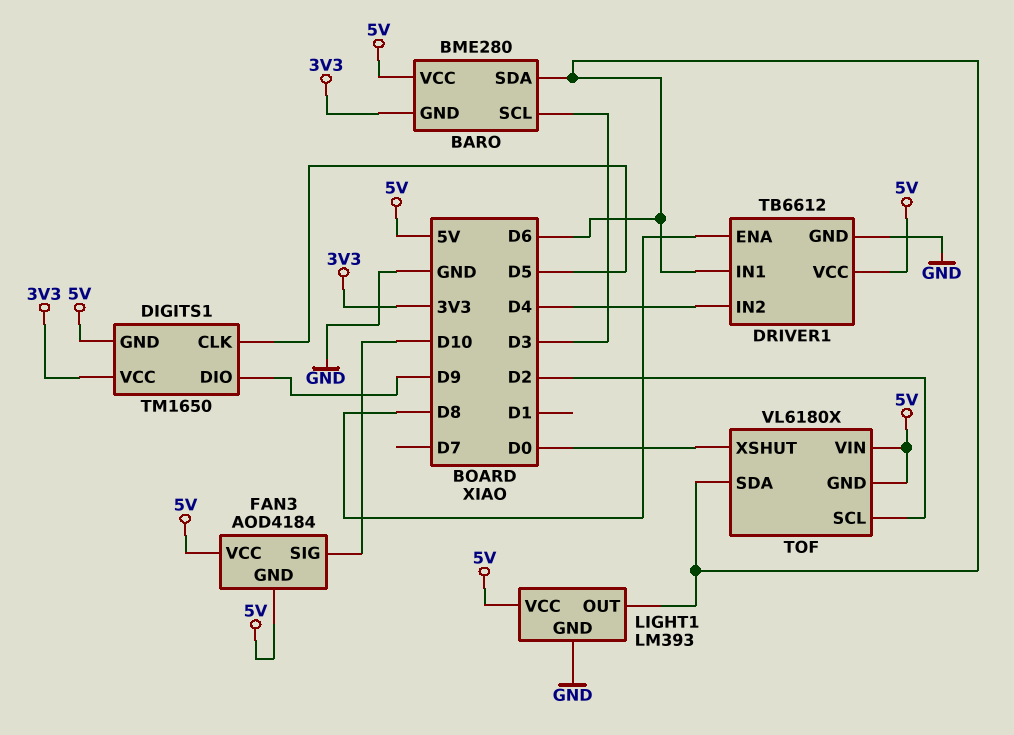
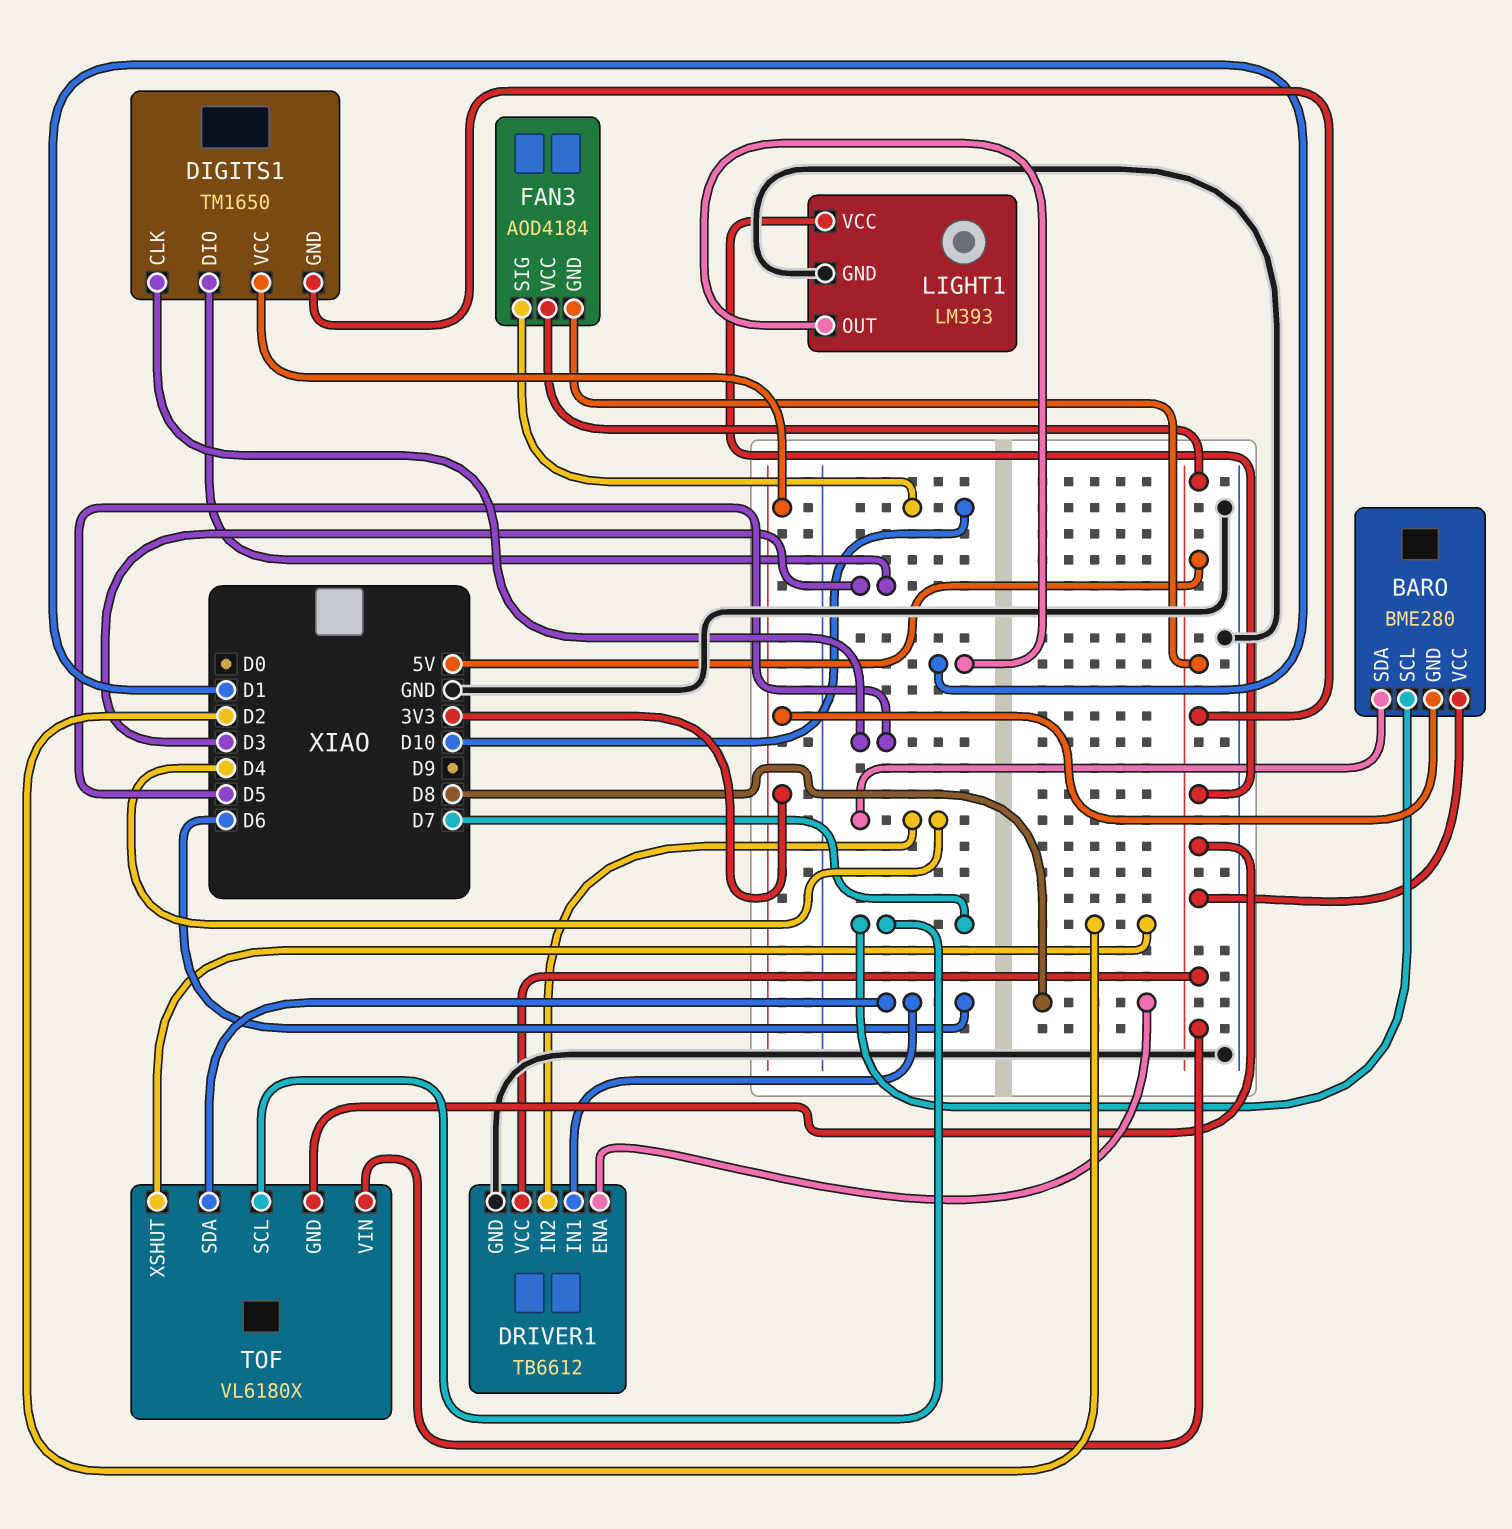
BARO pin SCL: D3 -> D7
BARO pin SDA: D6 -> D4
DIGITS1 pin DIO: D9 -> D3
LIGHT1 pin OUT: D6 -> D1
TOF pin SCL: D2 -> D7
TOF pin XSHUT: D0 -> D2

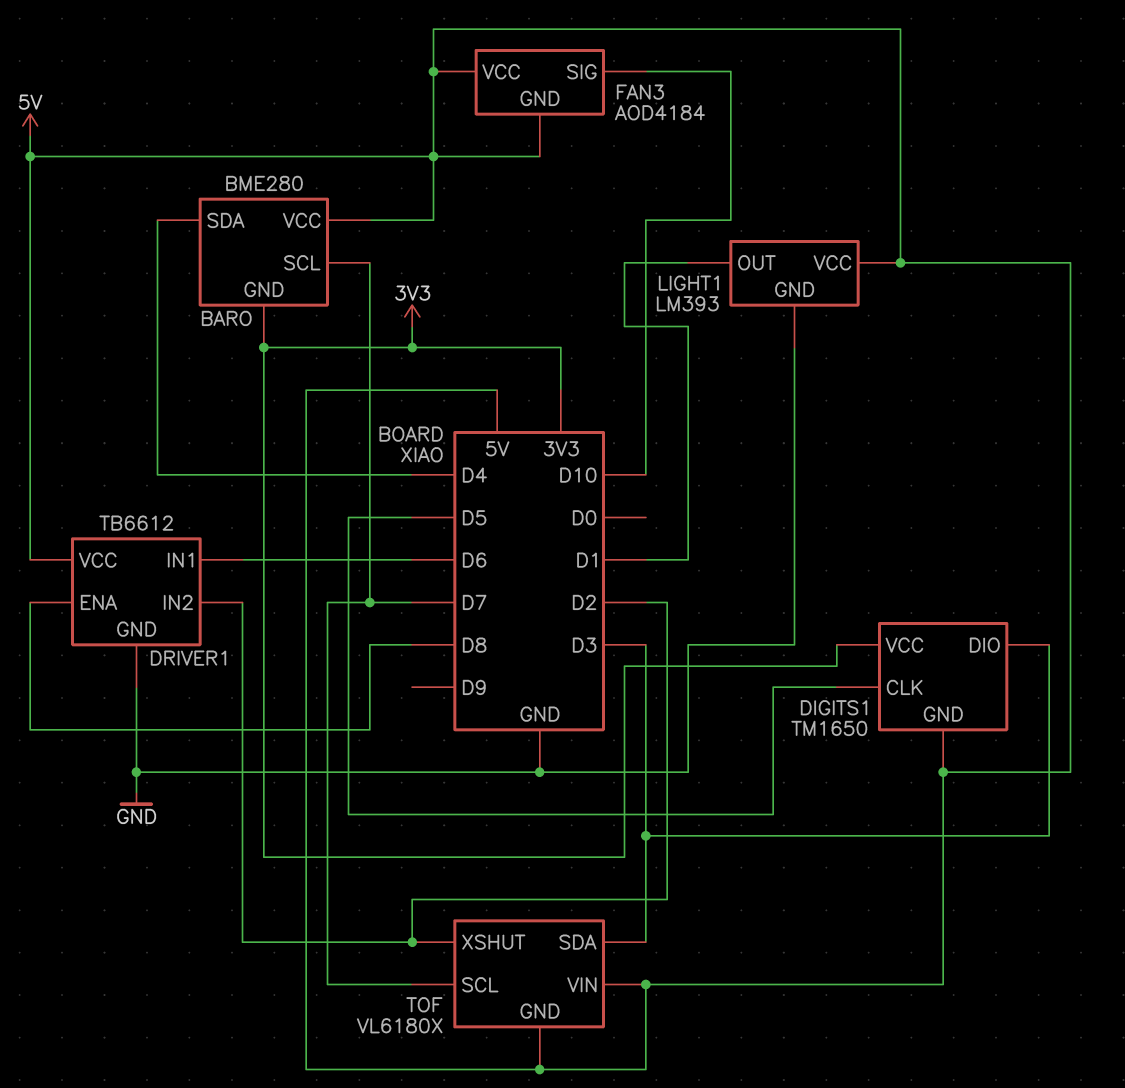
DRIVER1 pin IN2: D4 -> D2
TOF pin SDA: D6 -> D3

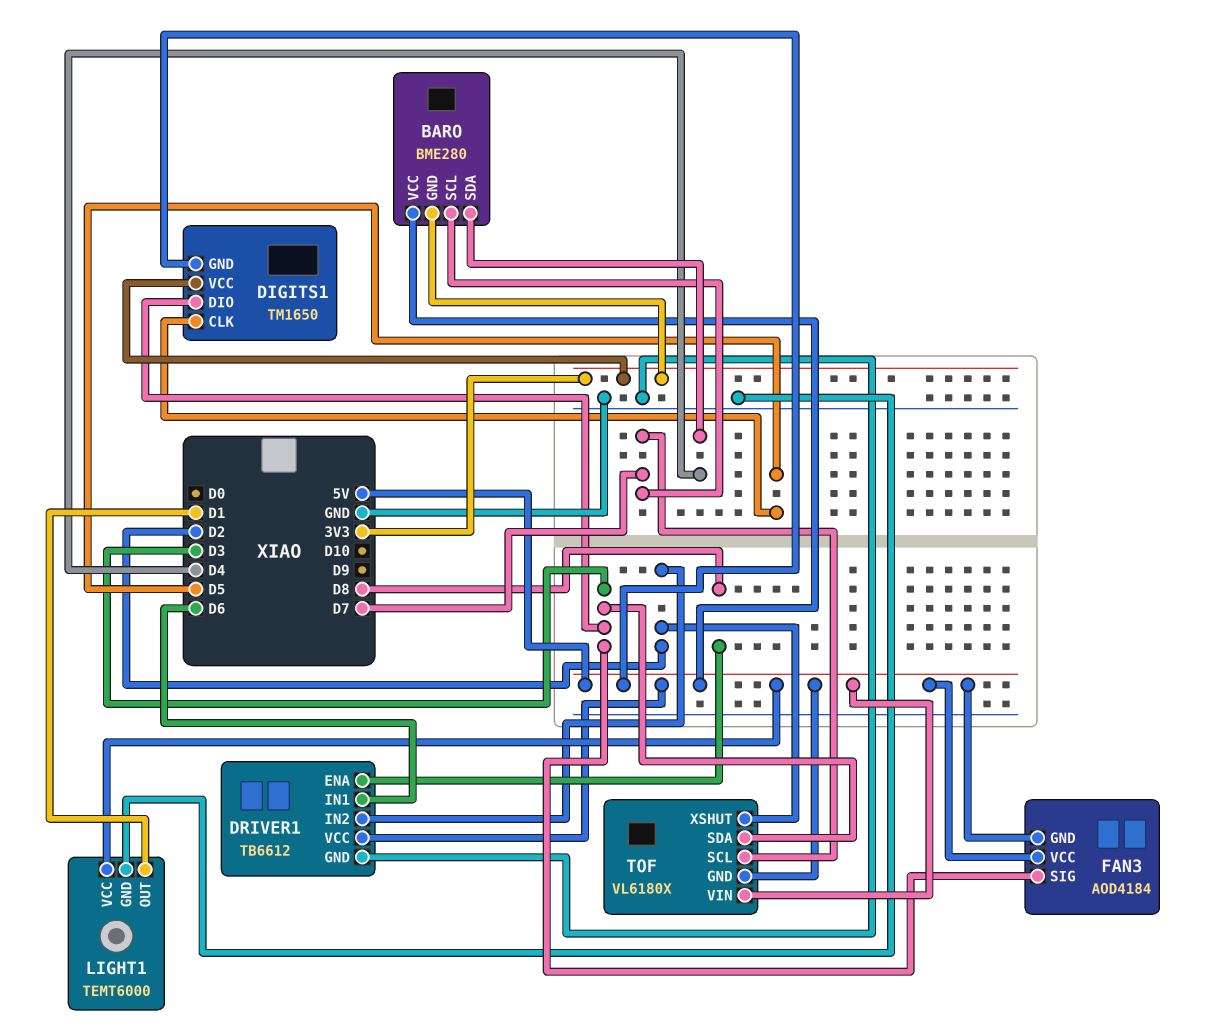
FAN3 pin SIG: D10 -> D3
LIGHT1: LM393 -> TEMT6000

